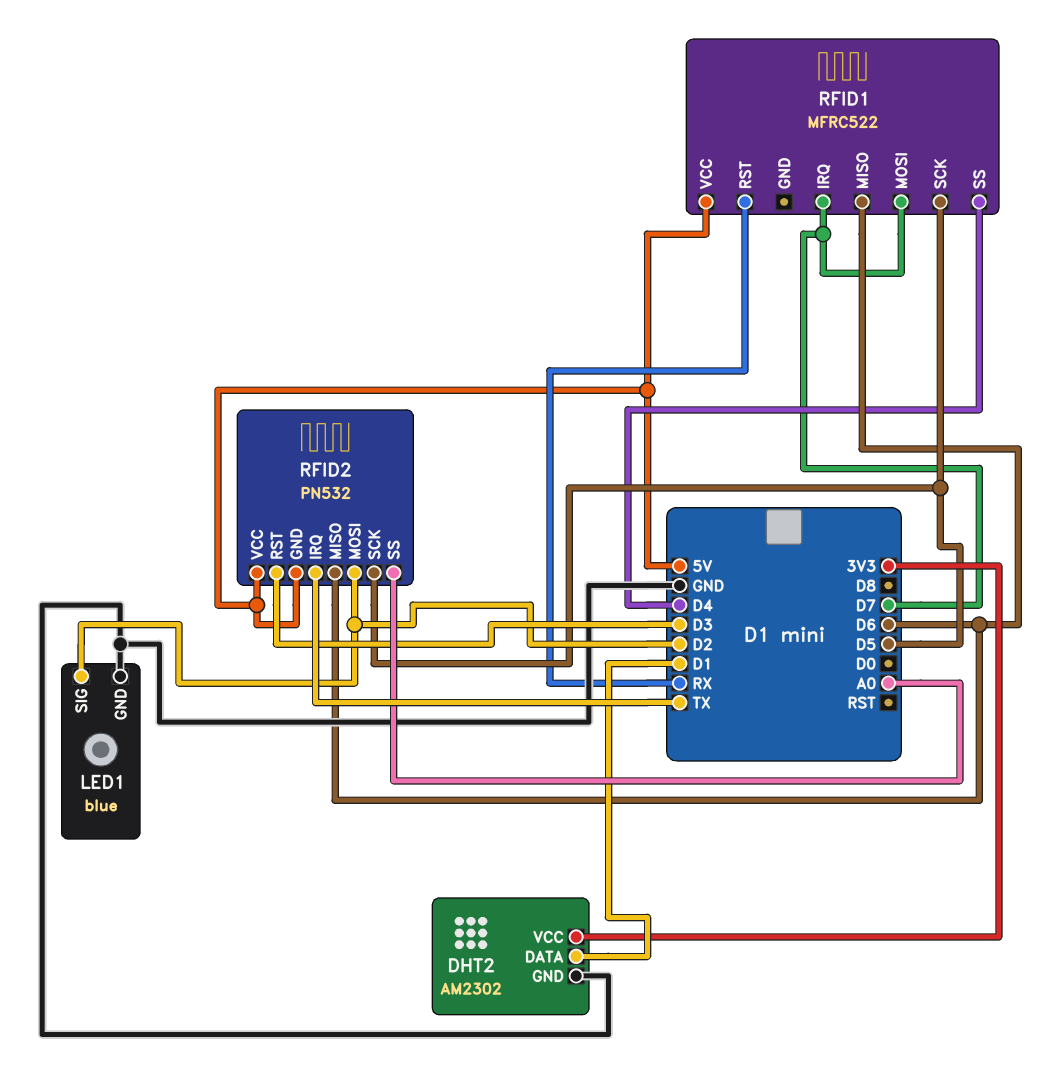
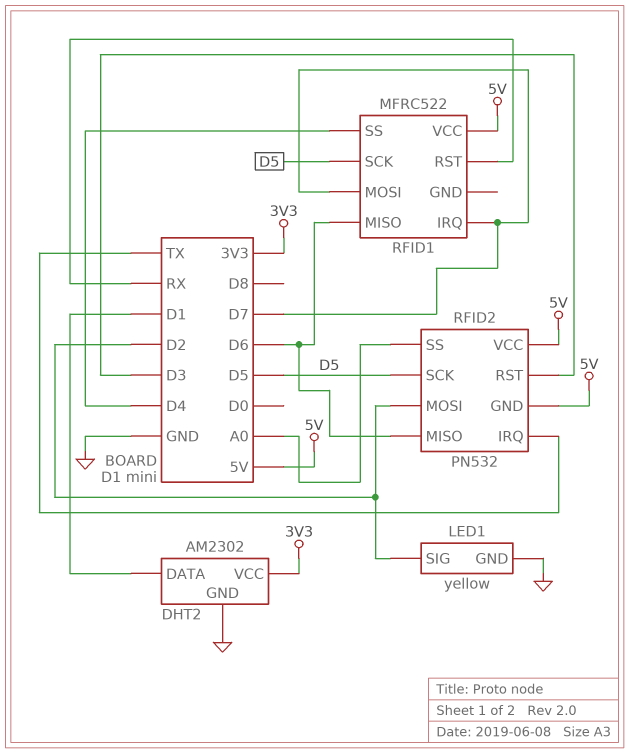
LED1: blue -> yellow

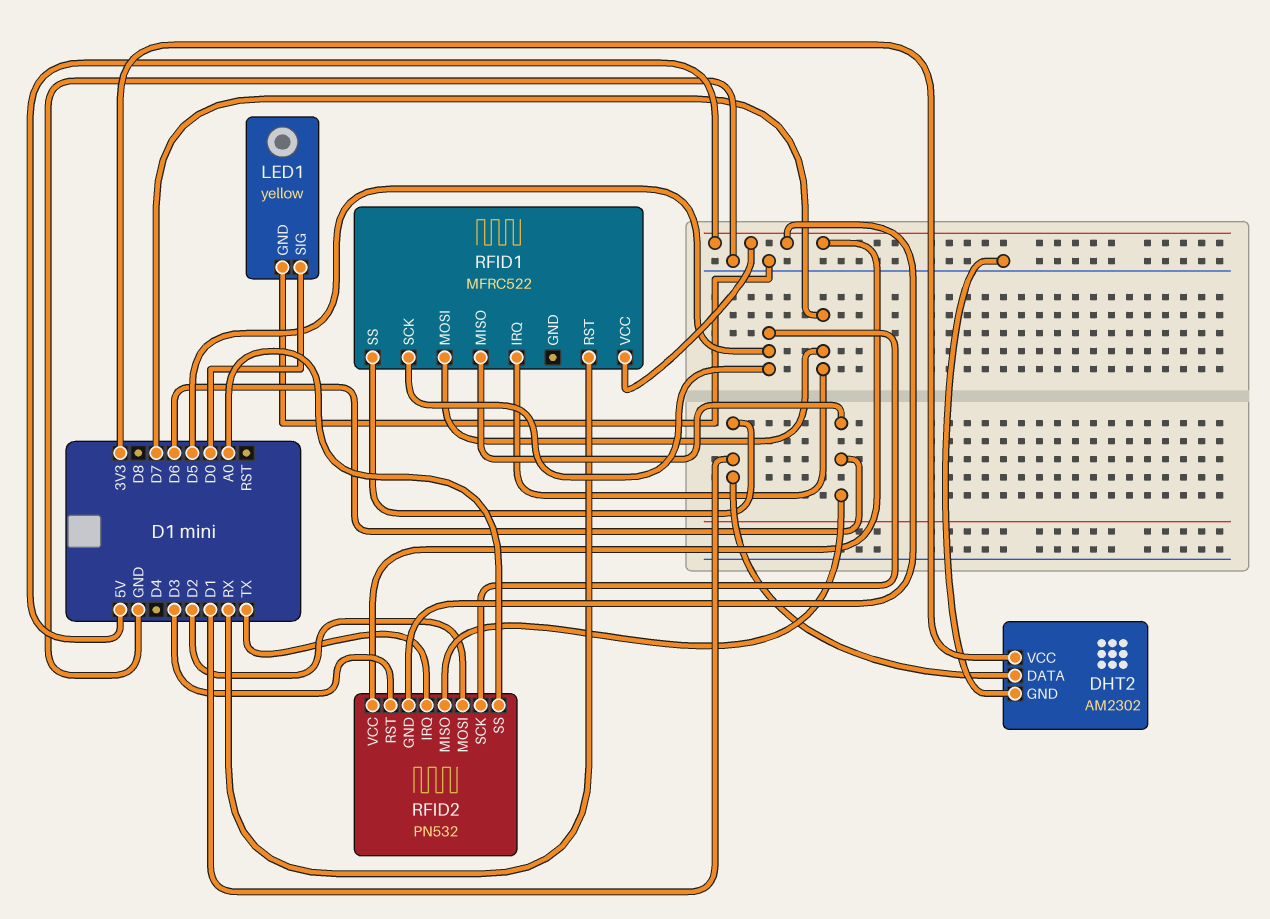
LED1 pin SIG: D2 -> D0
RFID1 pin SS: D4 -> D1

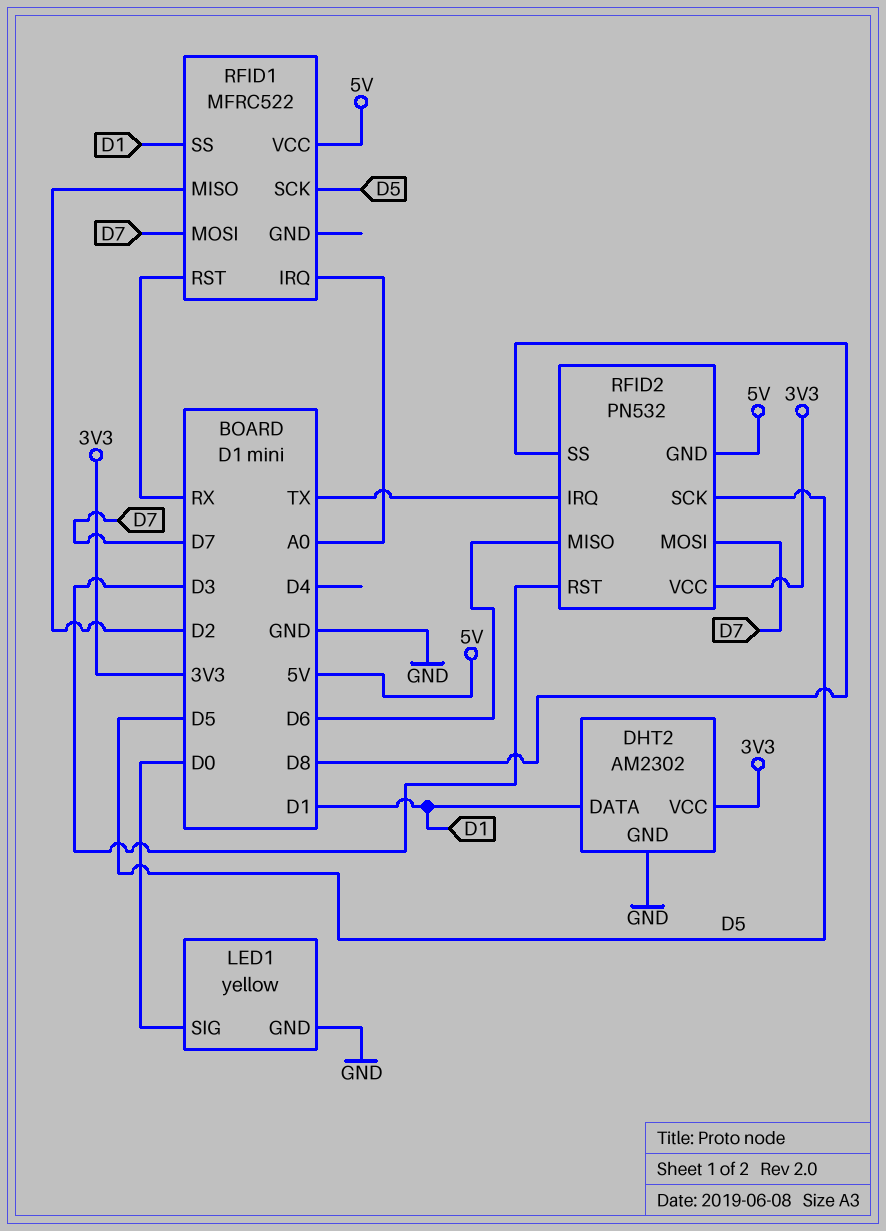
RFID1 pin IRQ: D7 -> A0
RFID1 pin MISO: D6 -> D2
RFID2 pin MOSI: D2 -> D7
RFID2 pin SS: A0 -> D8
RFID2 pin VCC: 5V -> 3V3

